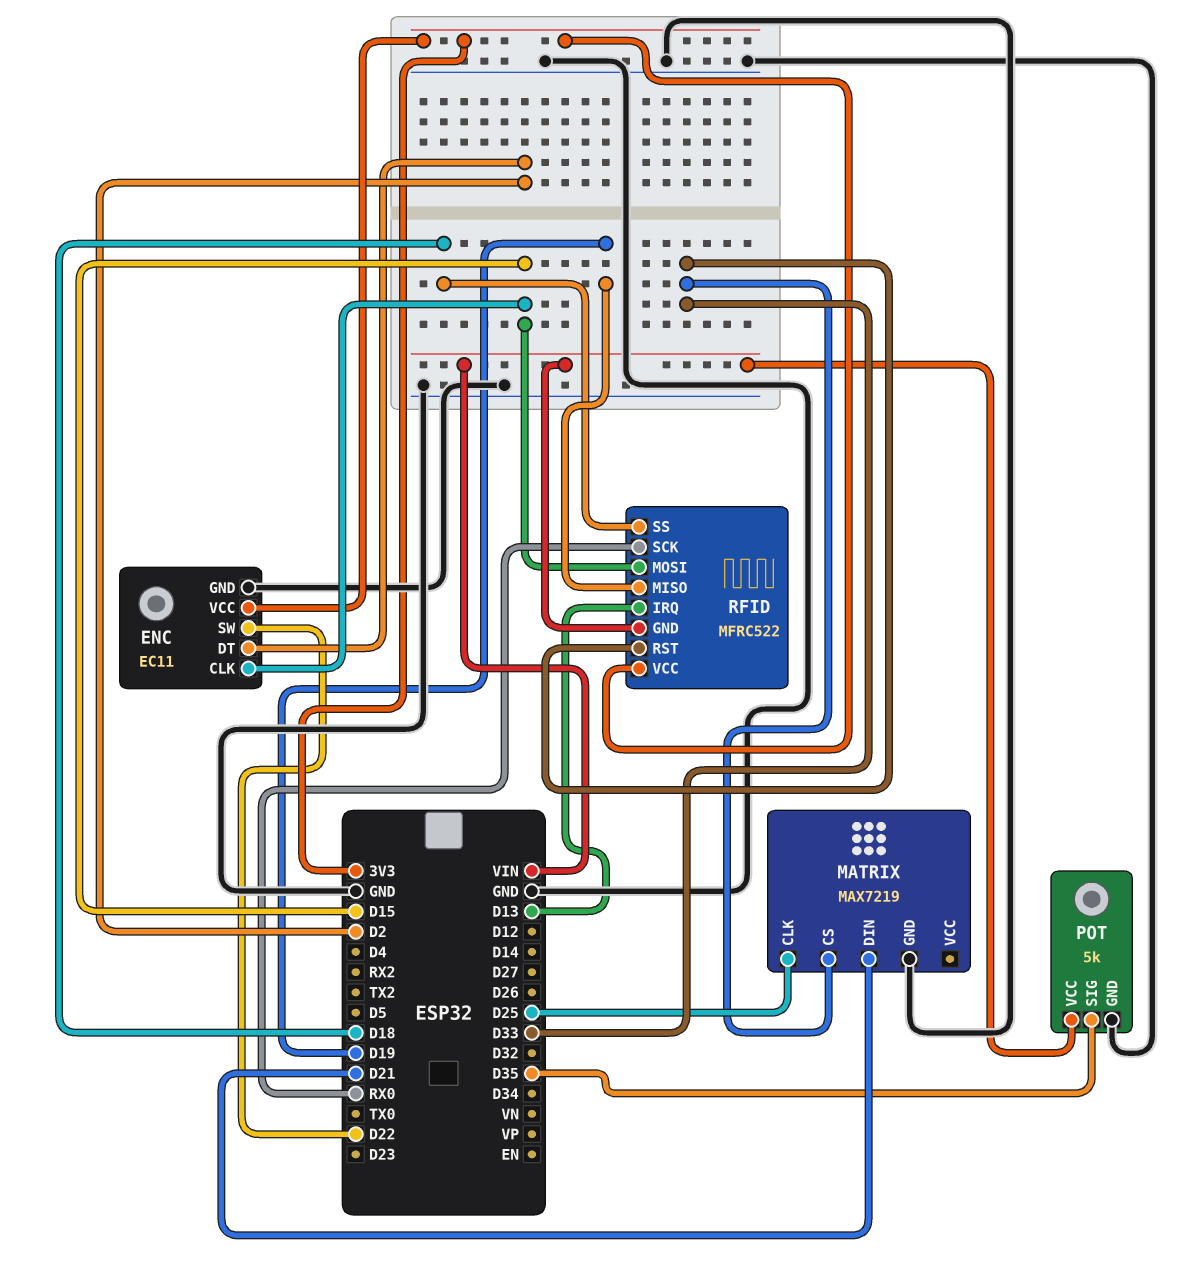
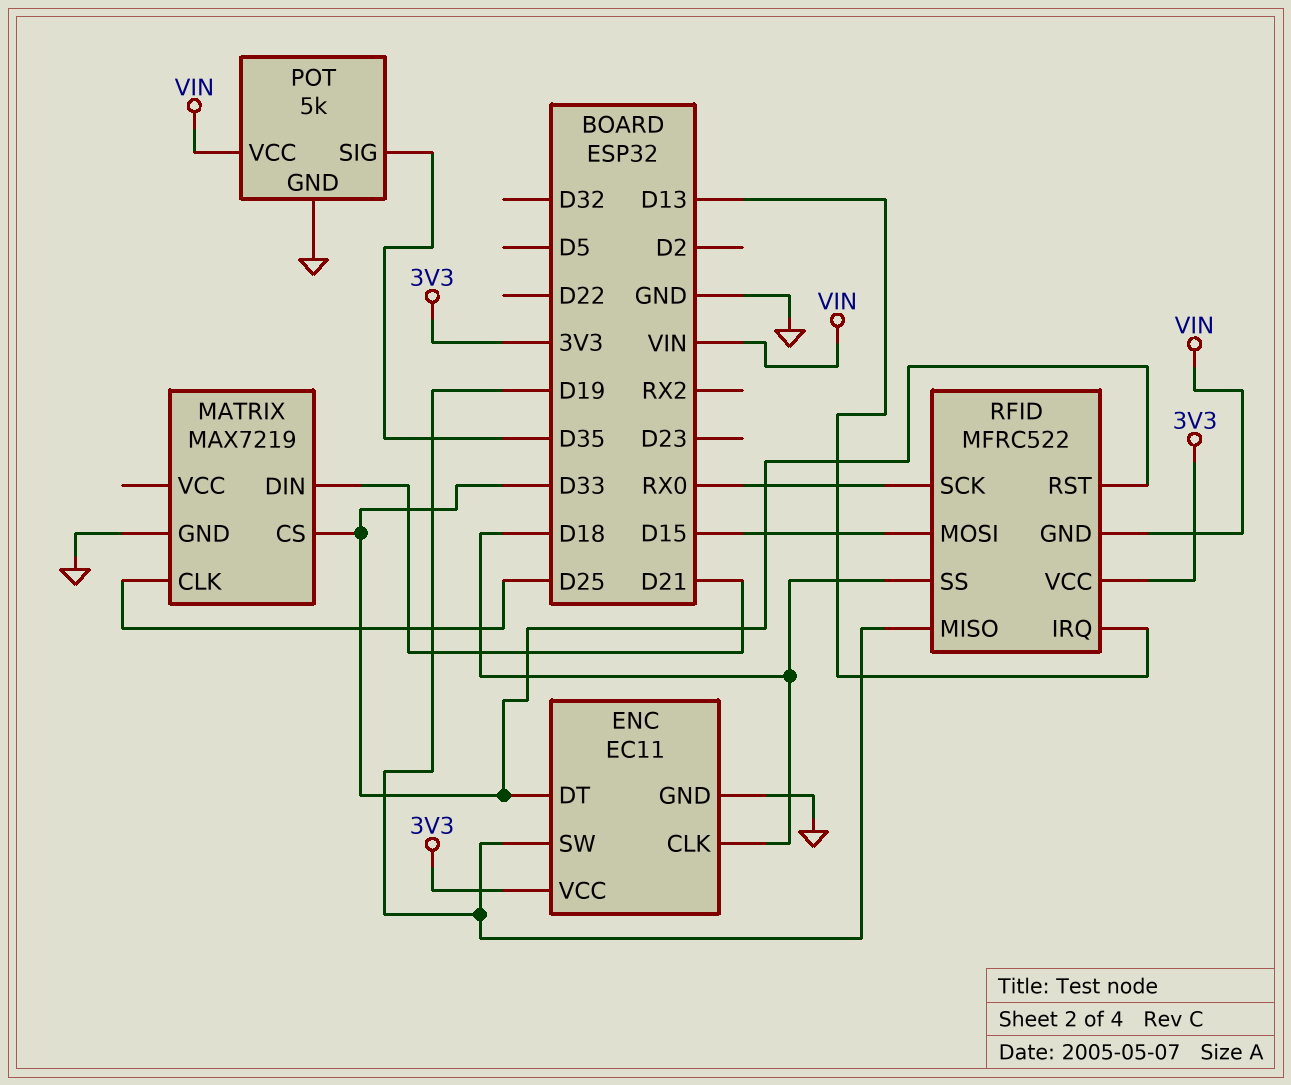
ENC pin CLK: D15 -> D18
ENC pin DT: D2 -> D33
ENC pin SW: D22 -> D19

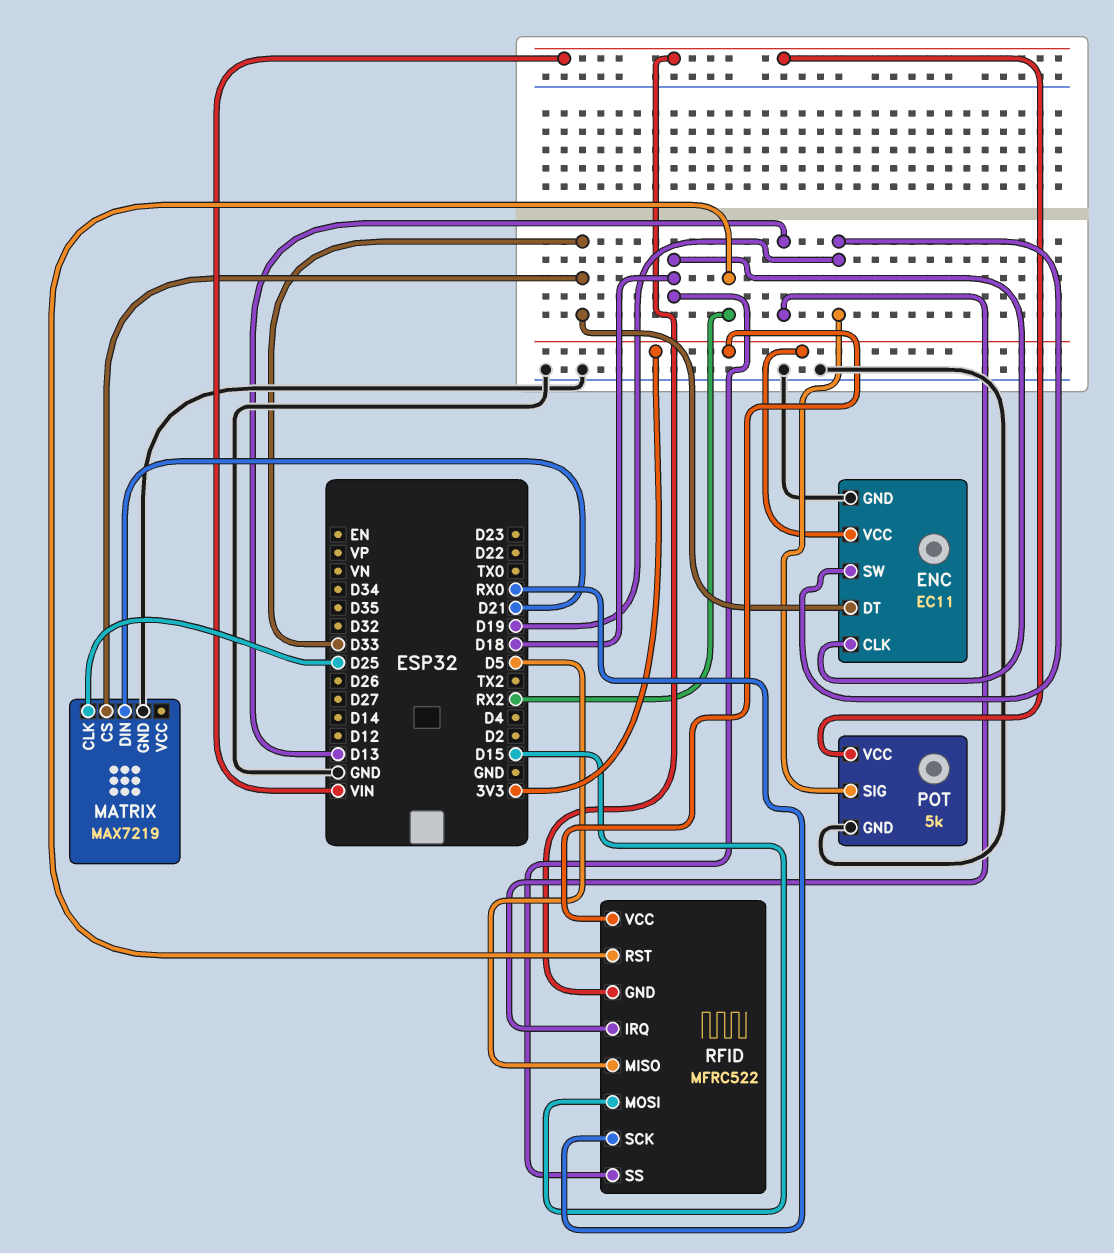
POT pin SIG: D35 -> D19
RFID pin MISO: D19 -> D5
RFID pin RST: D33 -> RX2

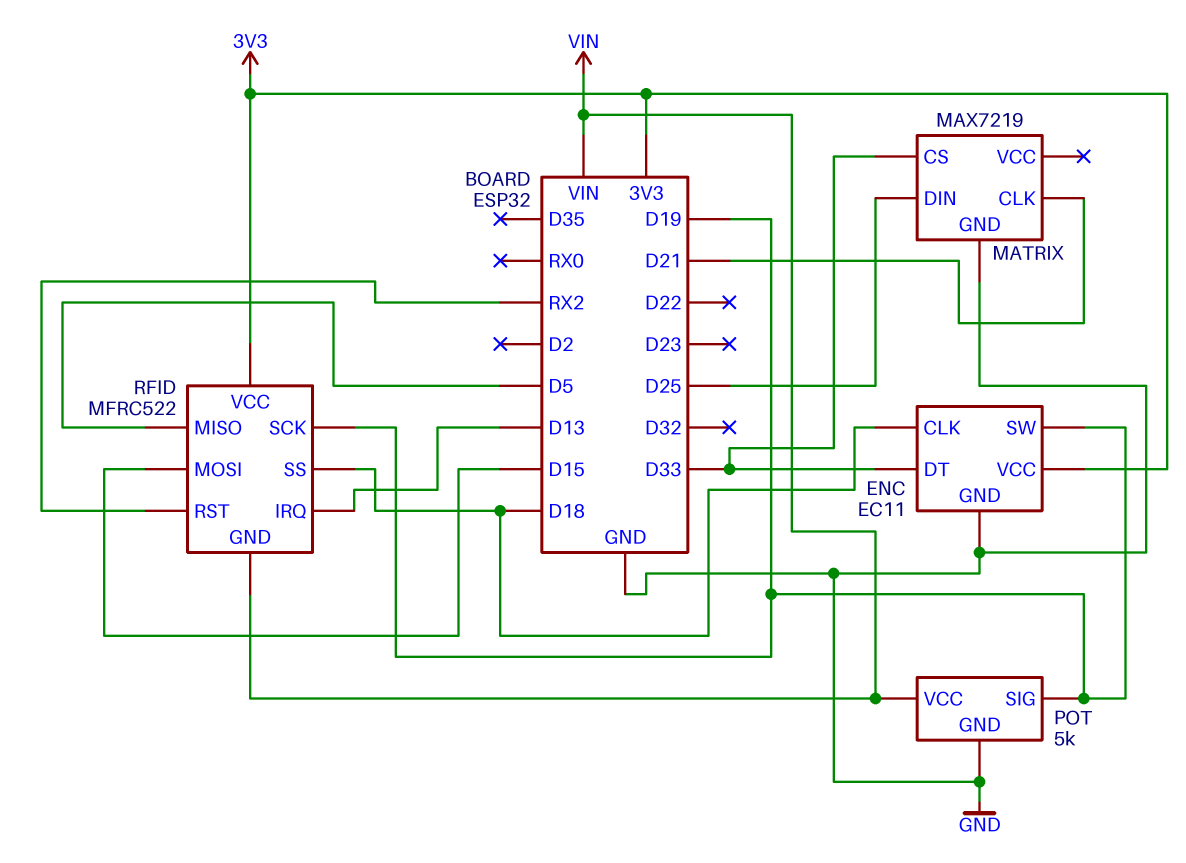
MATRIX pin CLK: D25 -> D21
MATRIX pin DIN: D21 -> D25
RFID pin SCK: RX0 -> D19

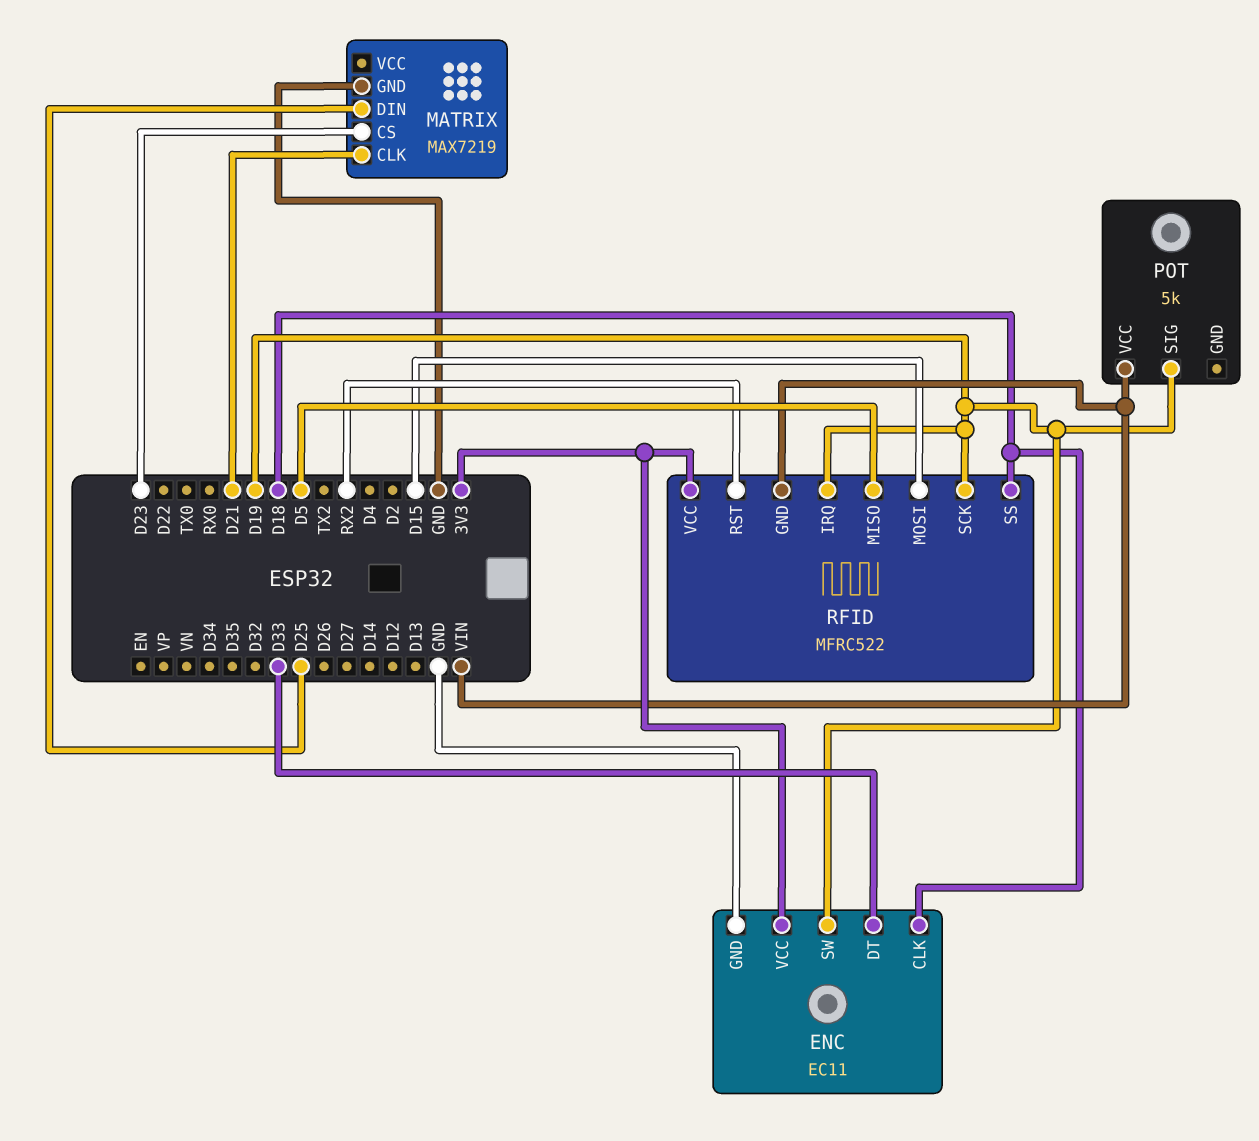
MATRIX pin CS: D33 -> D23
POT pin GND: GND -> none
RFID pin IRQ: D13 -> D19

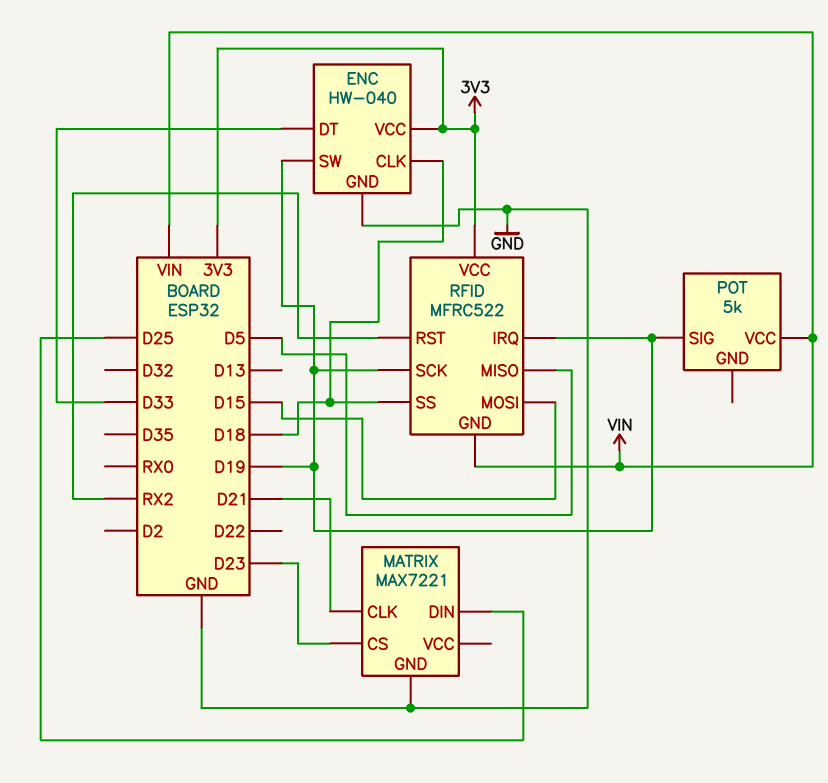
ENC: EC11 -> HW-040
MATRIX: MAX7219 -> MAX7221

